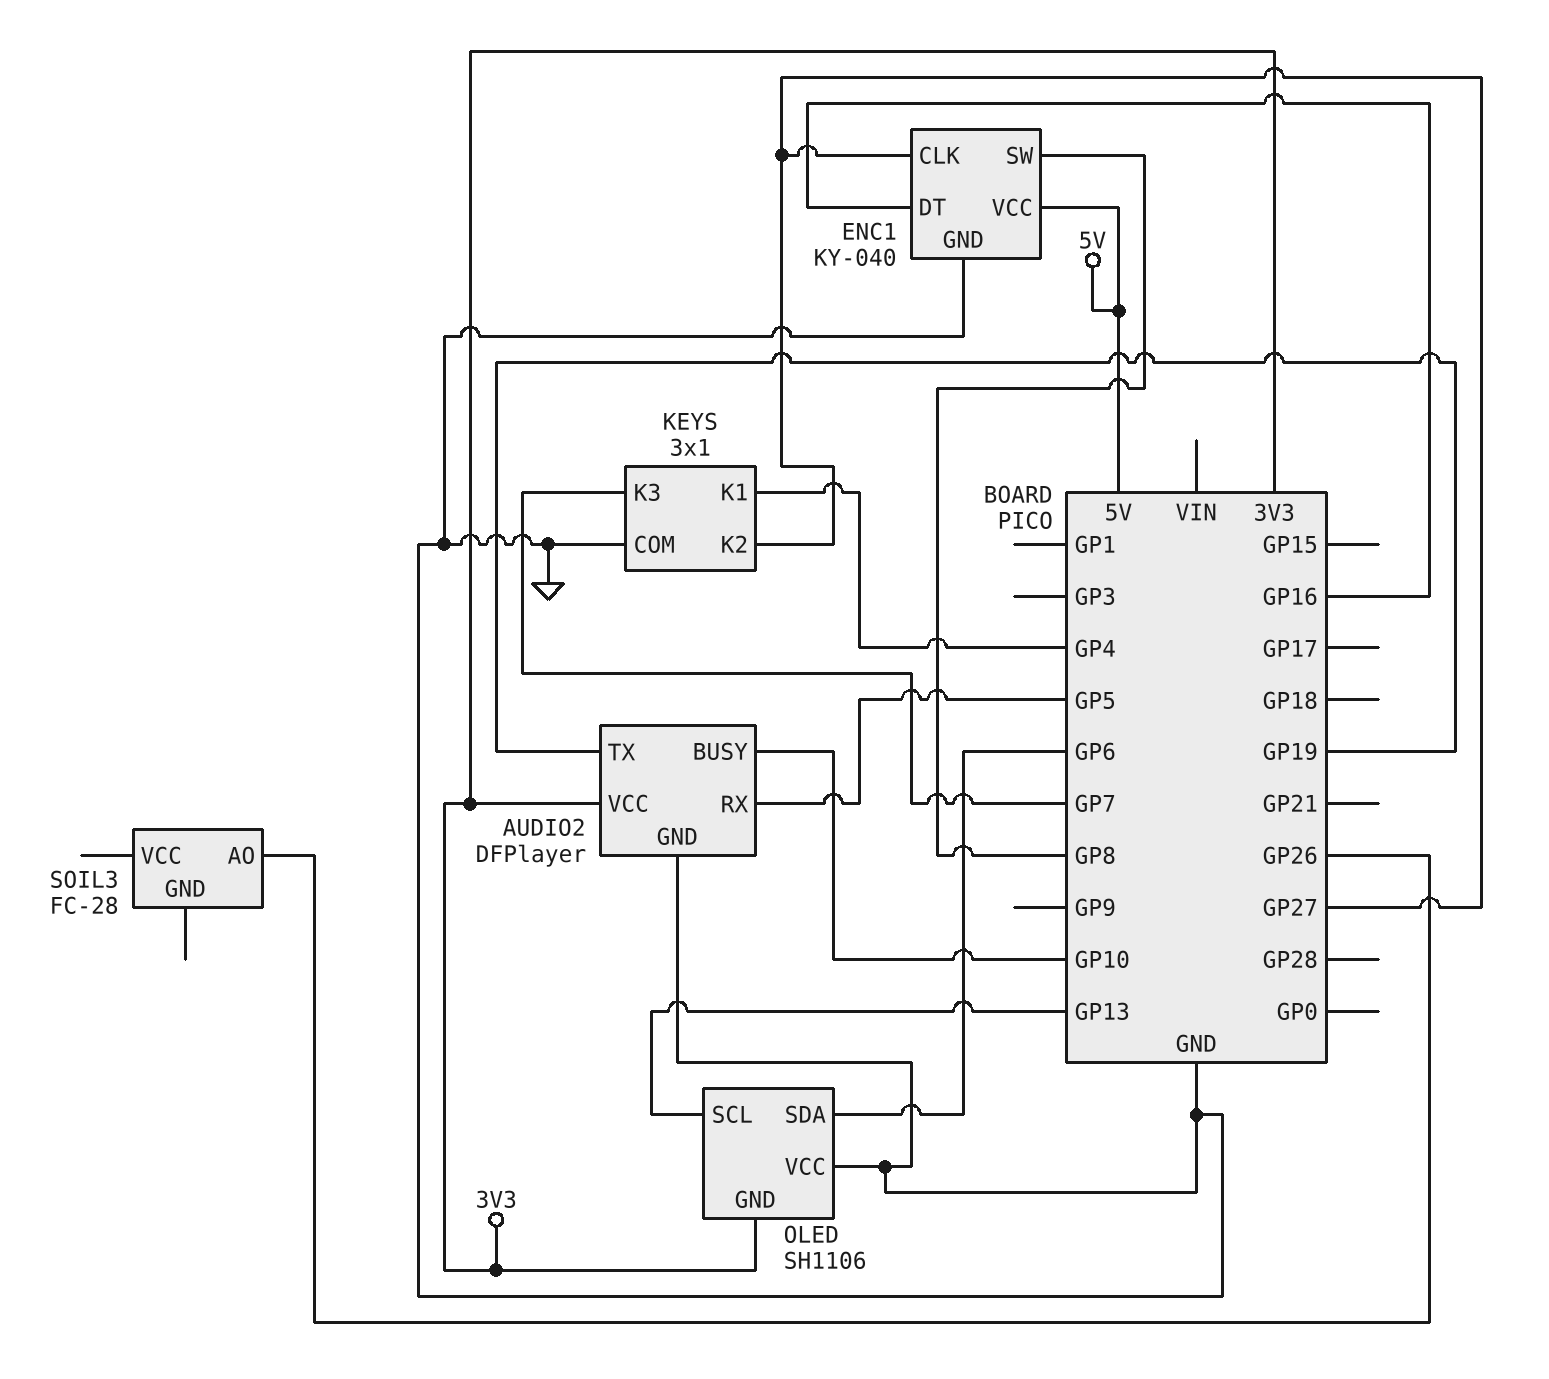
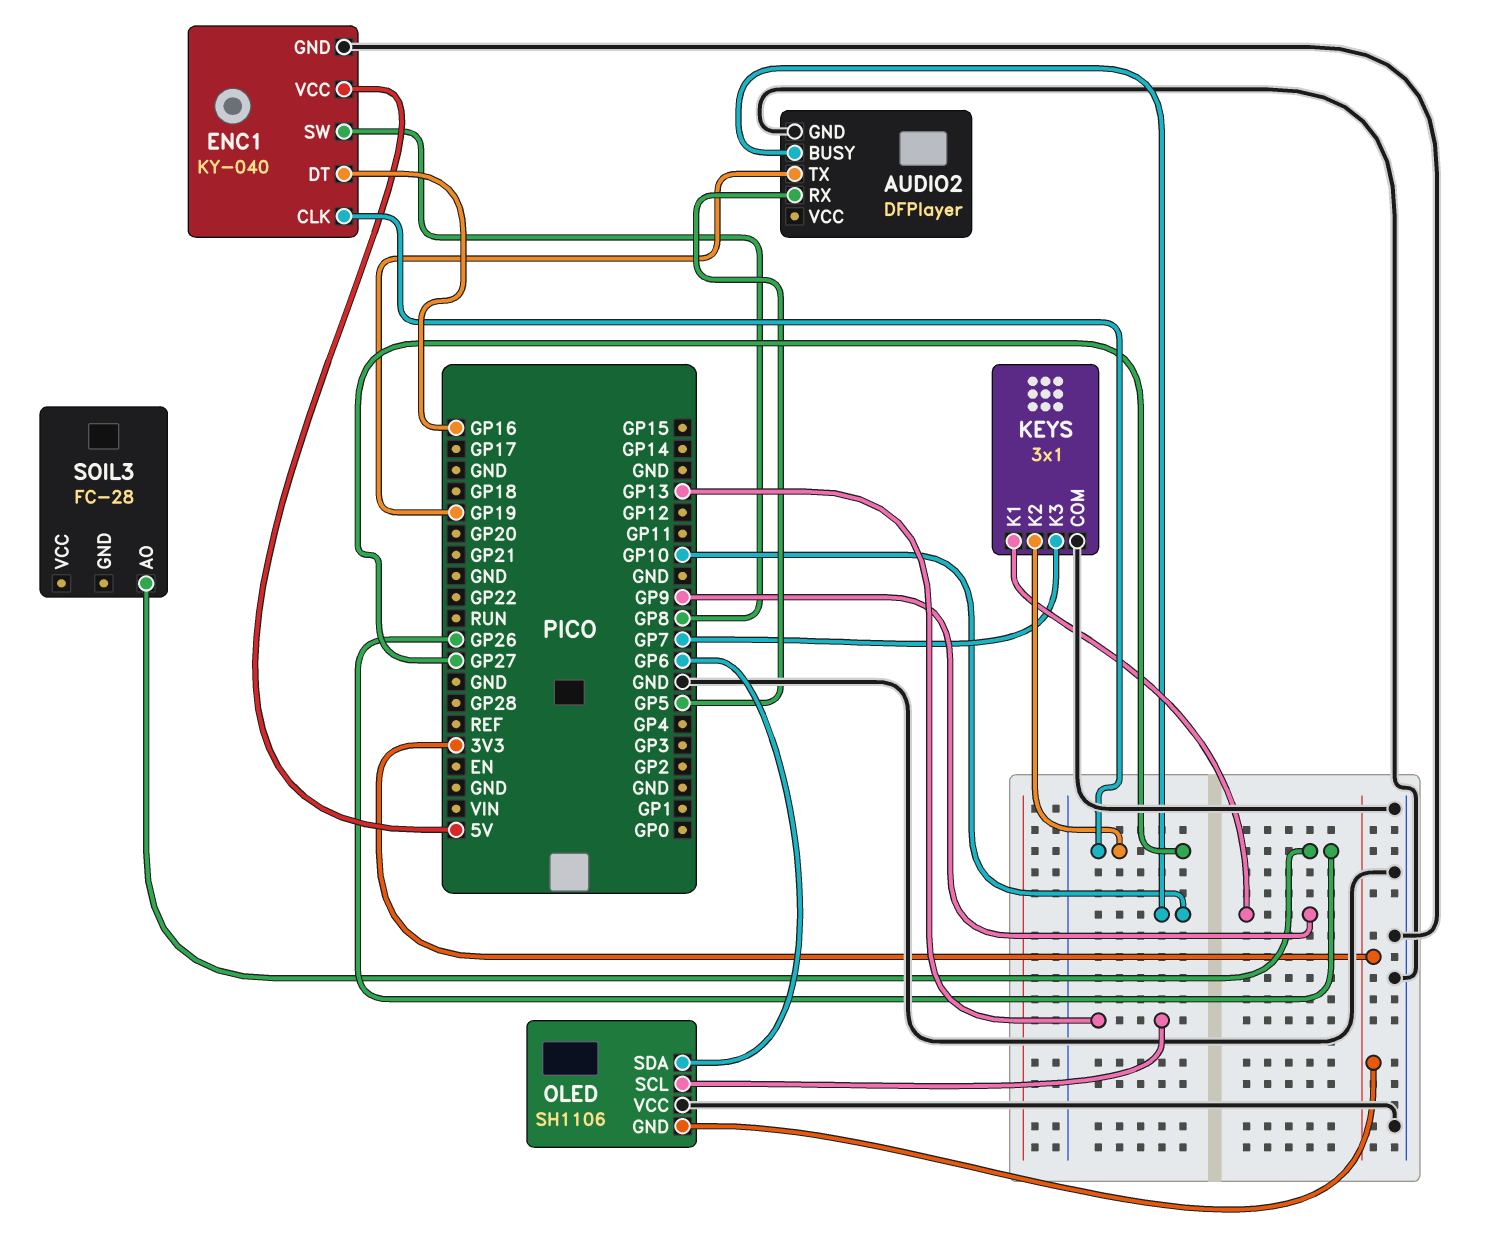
AUDIO2 pin VCC: 3V3 -> none
KEYS pin K1: GP4 -> GP9

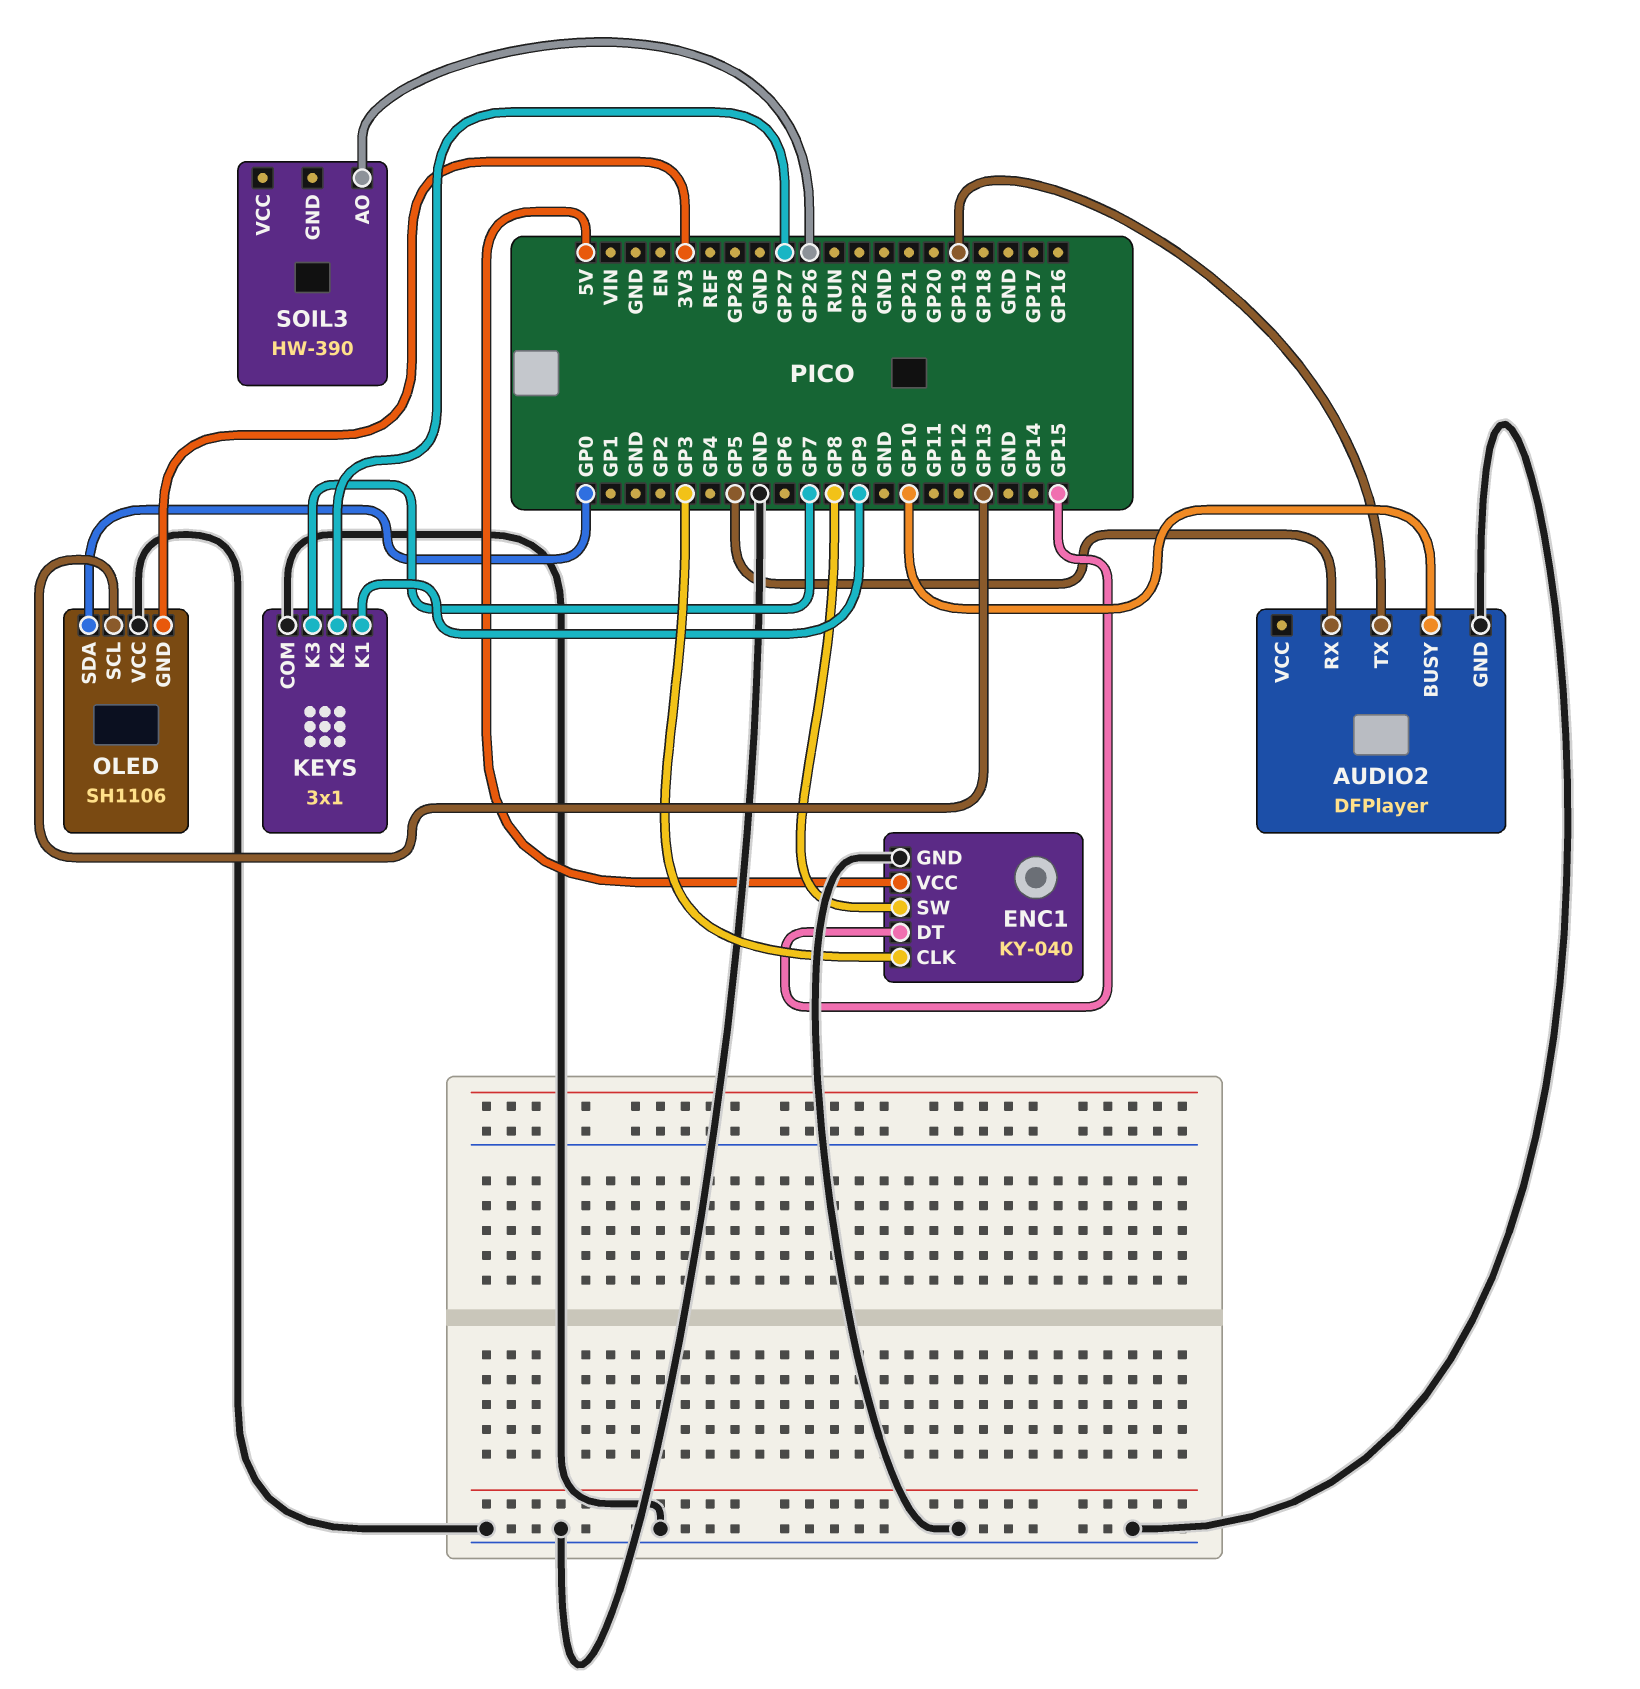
ENC1 pin CLK: GP27 -> GP3
ENC1 pin DT: GP16 -> GP15
OLED pin SDA: GP6 -> GP0
SOIL3: FC-28 -> HW-390

